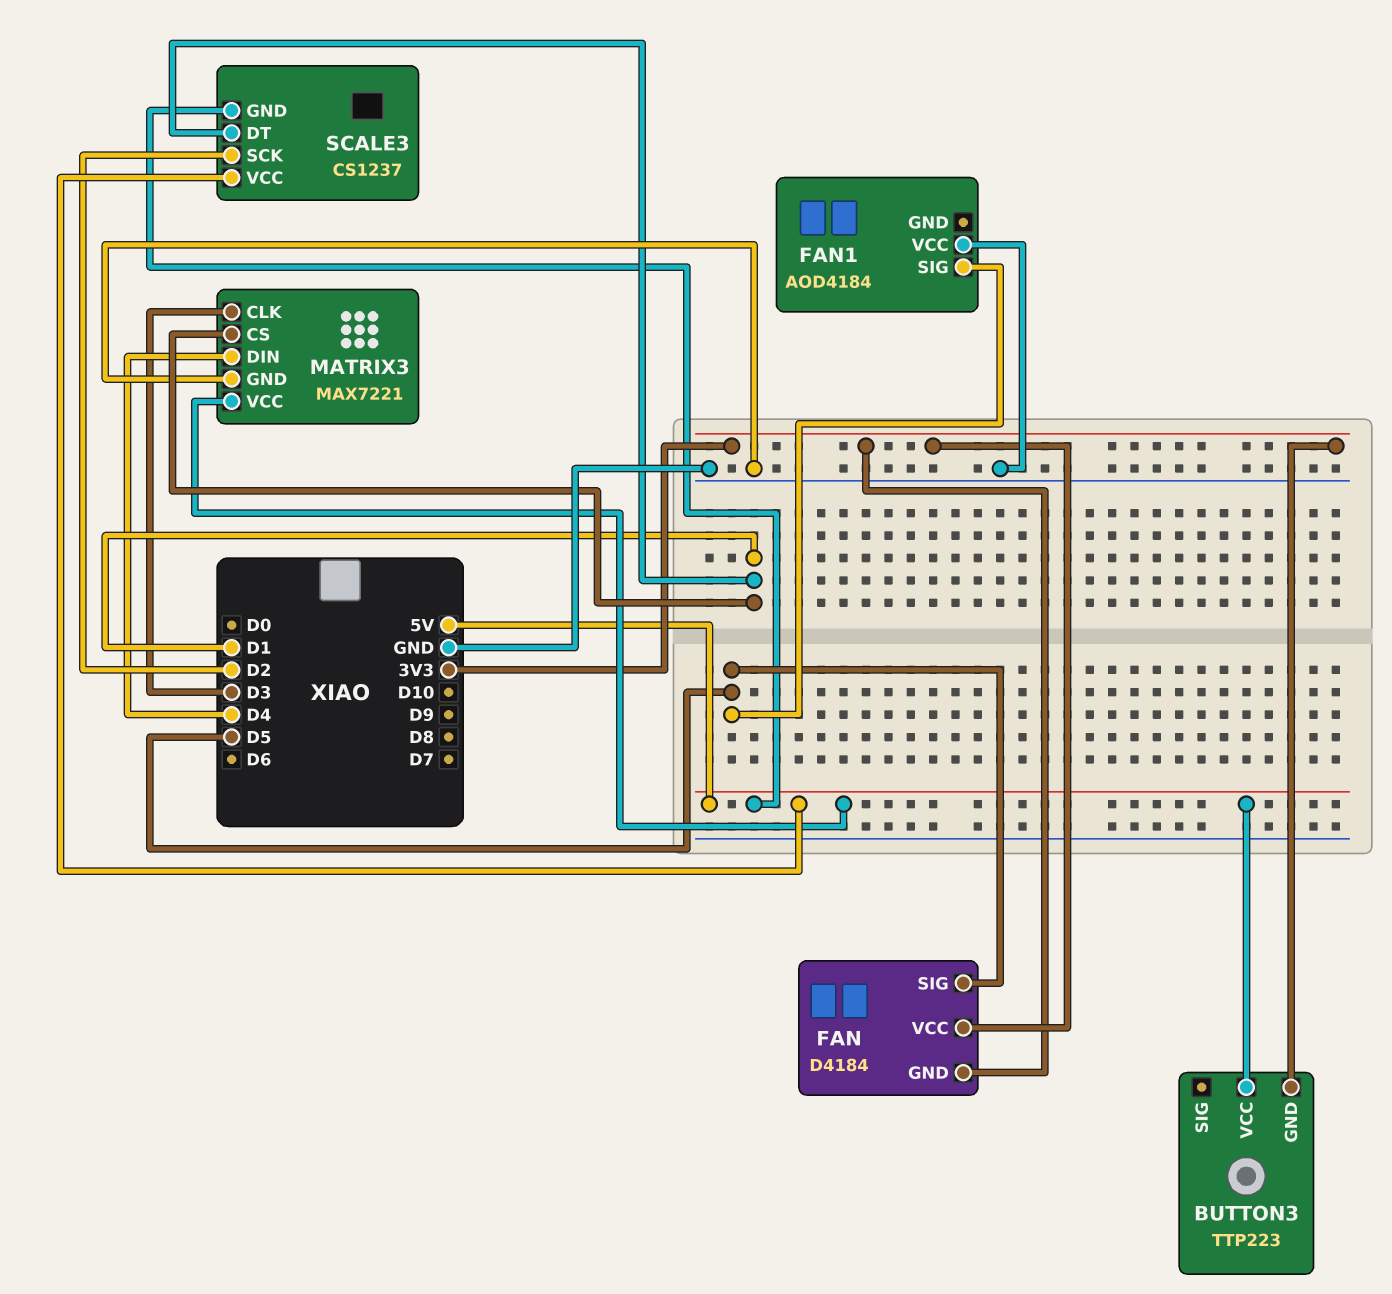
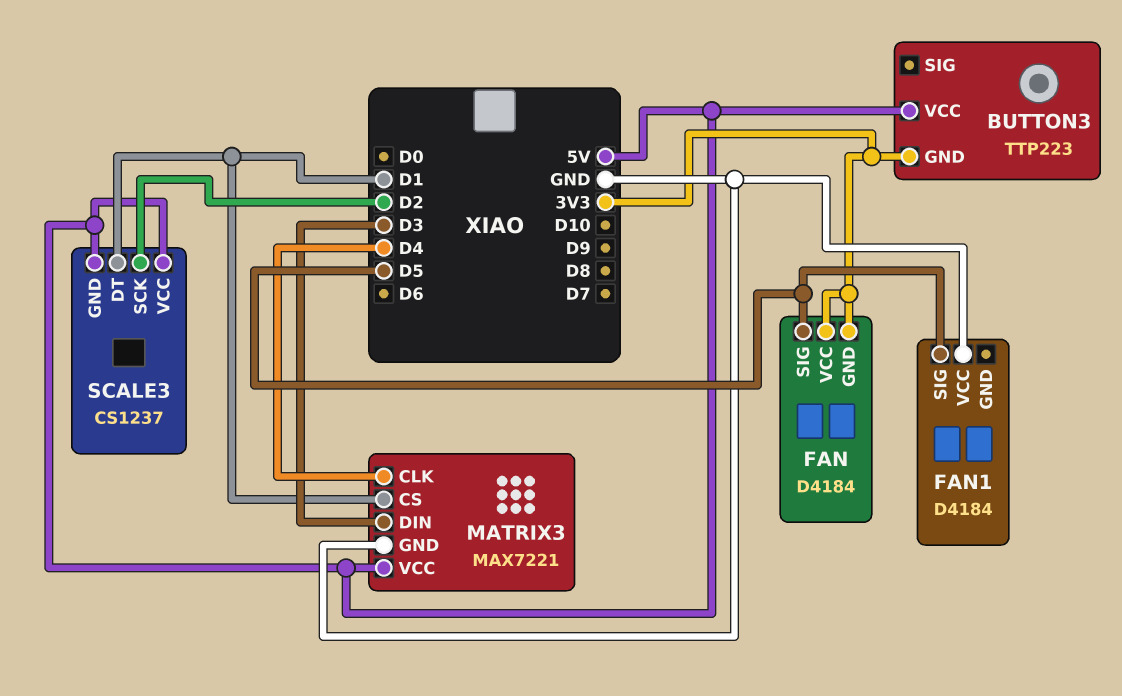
FAN1: AOD4184 -> D4184
MATRIX3 pin CLK: D3 -> D4
MATRIX3 pin DIN: D4 -> D3

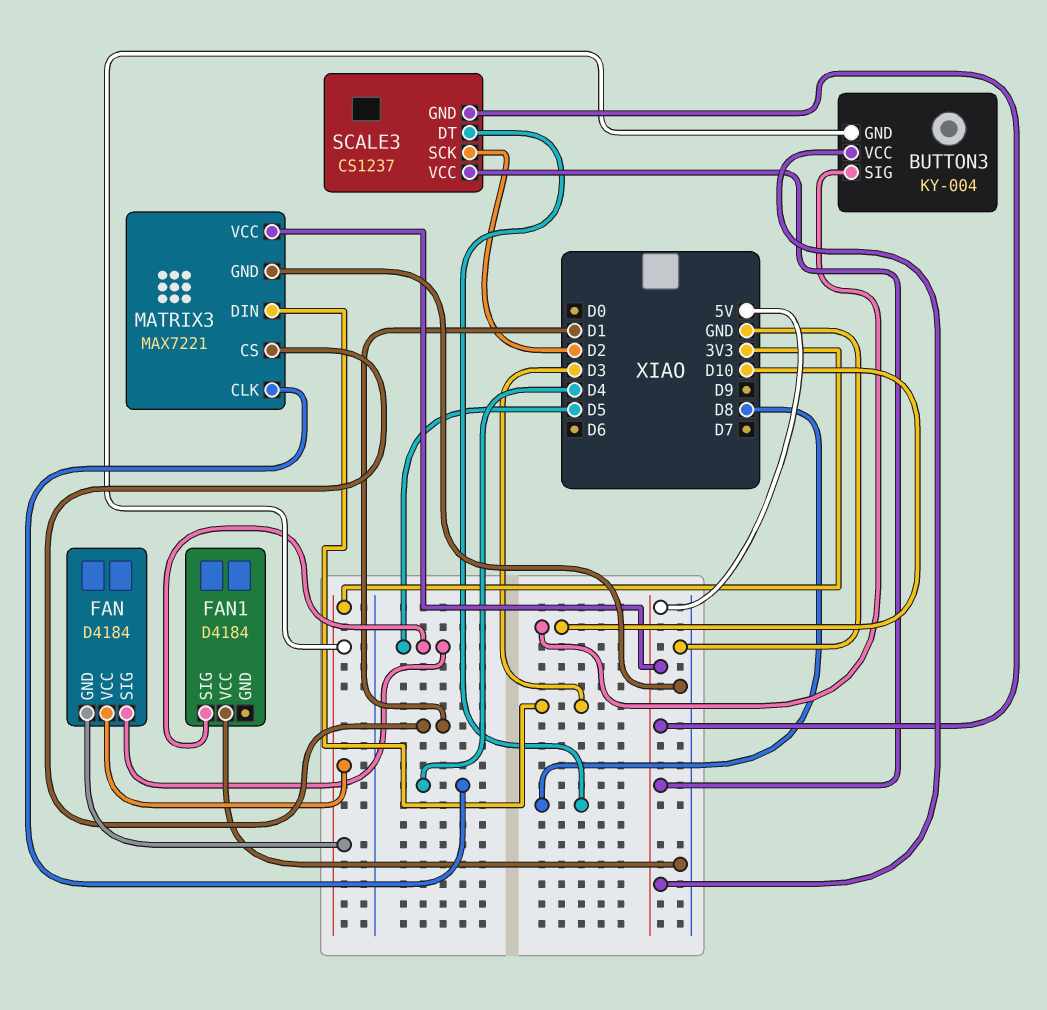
BUTTON3: TTP223 -> KY-004
BUTTON3 pin SIG: none -> D10
SCALE3 pin DT: D1 -> D8

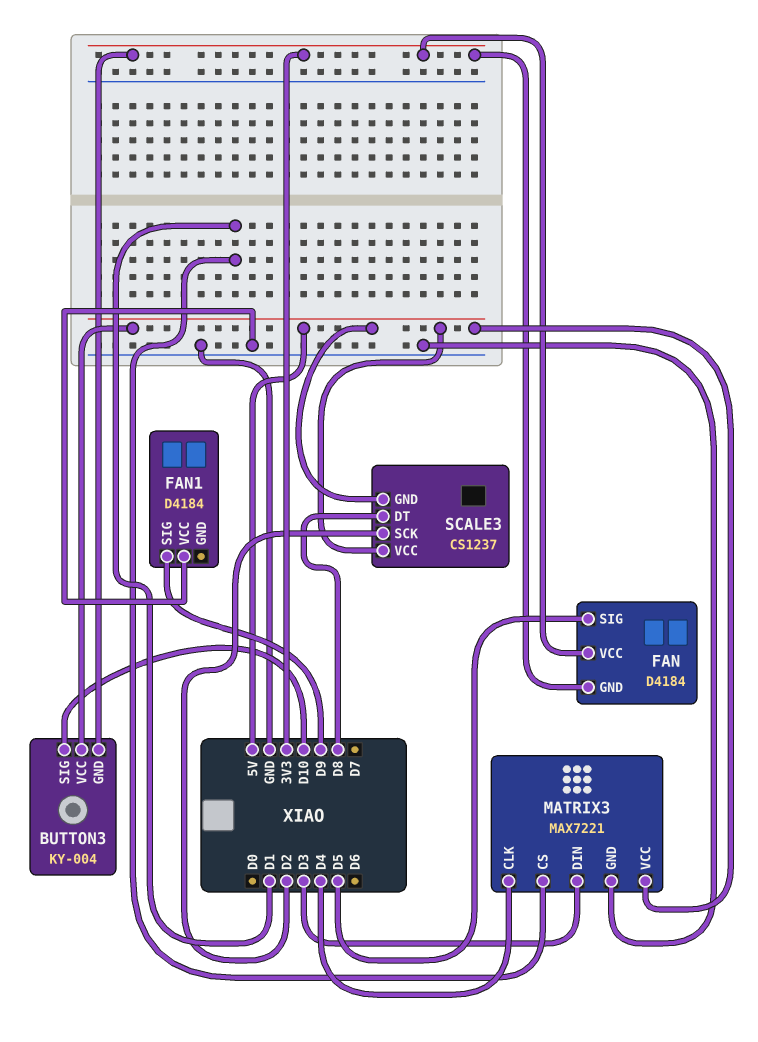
FAN1 pin SIG: D5 -> D9

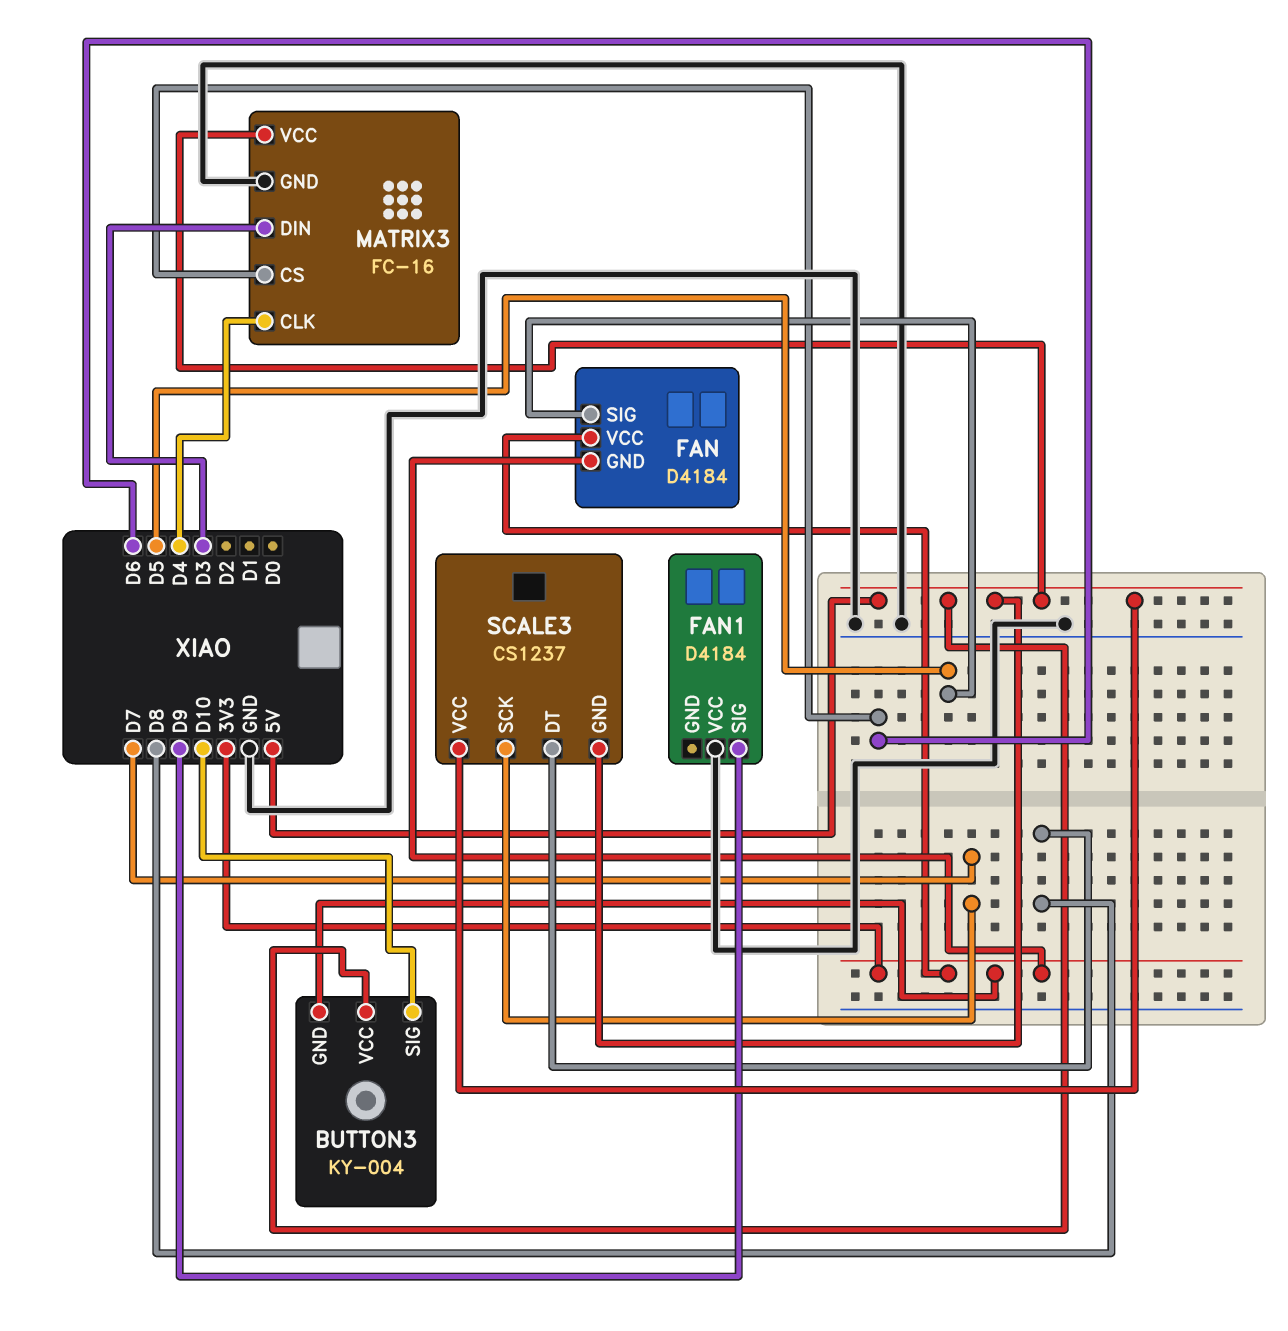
MATRIX3: MAX7221 -> FC-16
MATRIX3 pin CS: D1 -> D6
SCALE3 pin SCK: D2 -> D7

